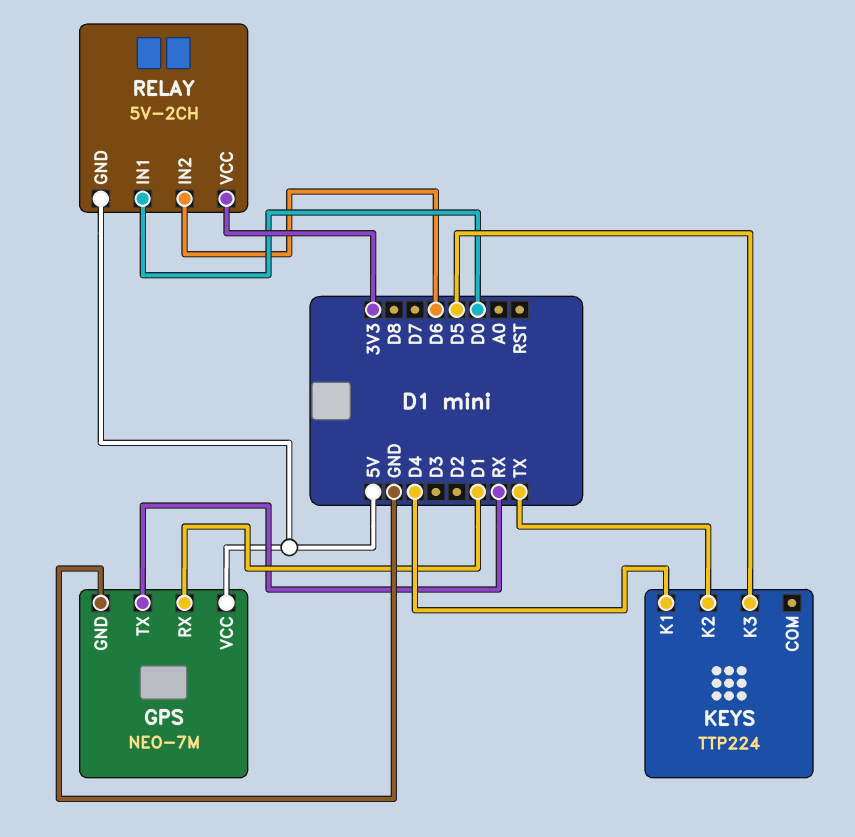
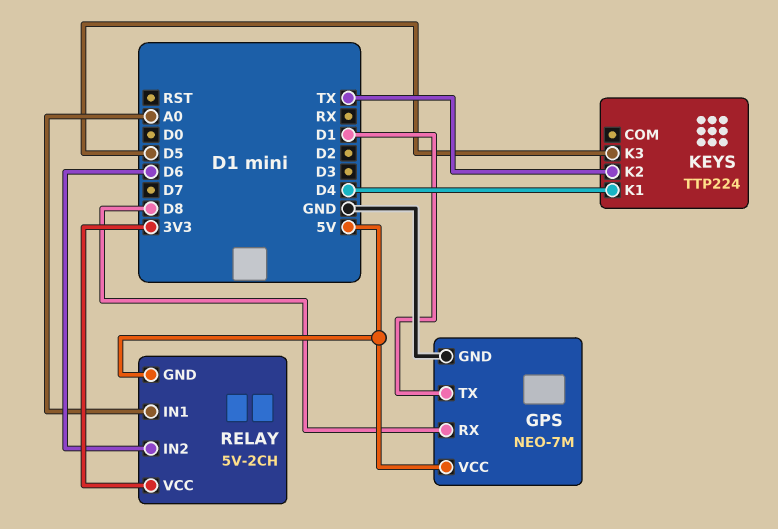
GPS pin RX: D1 -> D8
GPS pin TX: RX -> D1
RELAY pin IN1: D0 -> A0

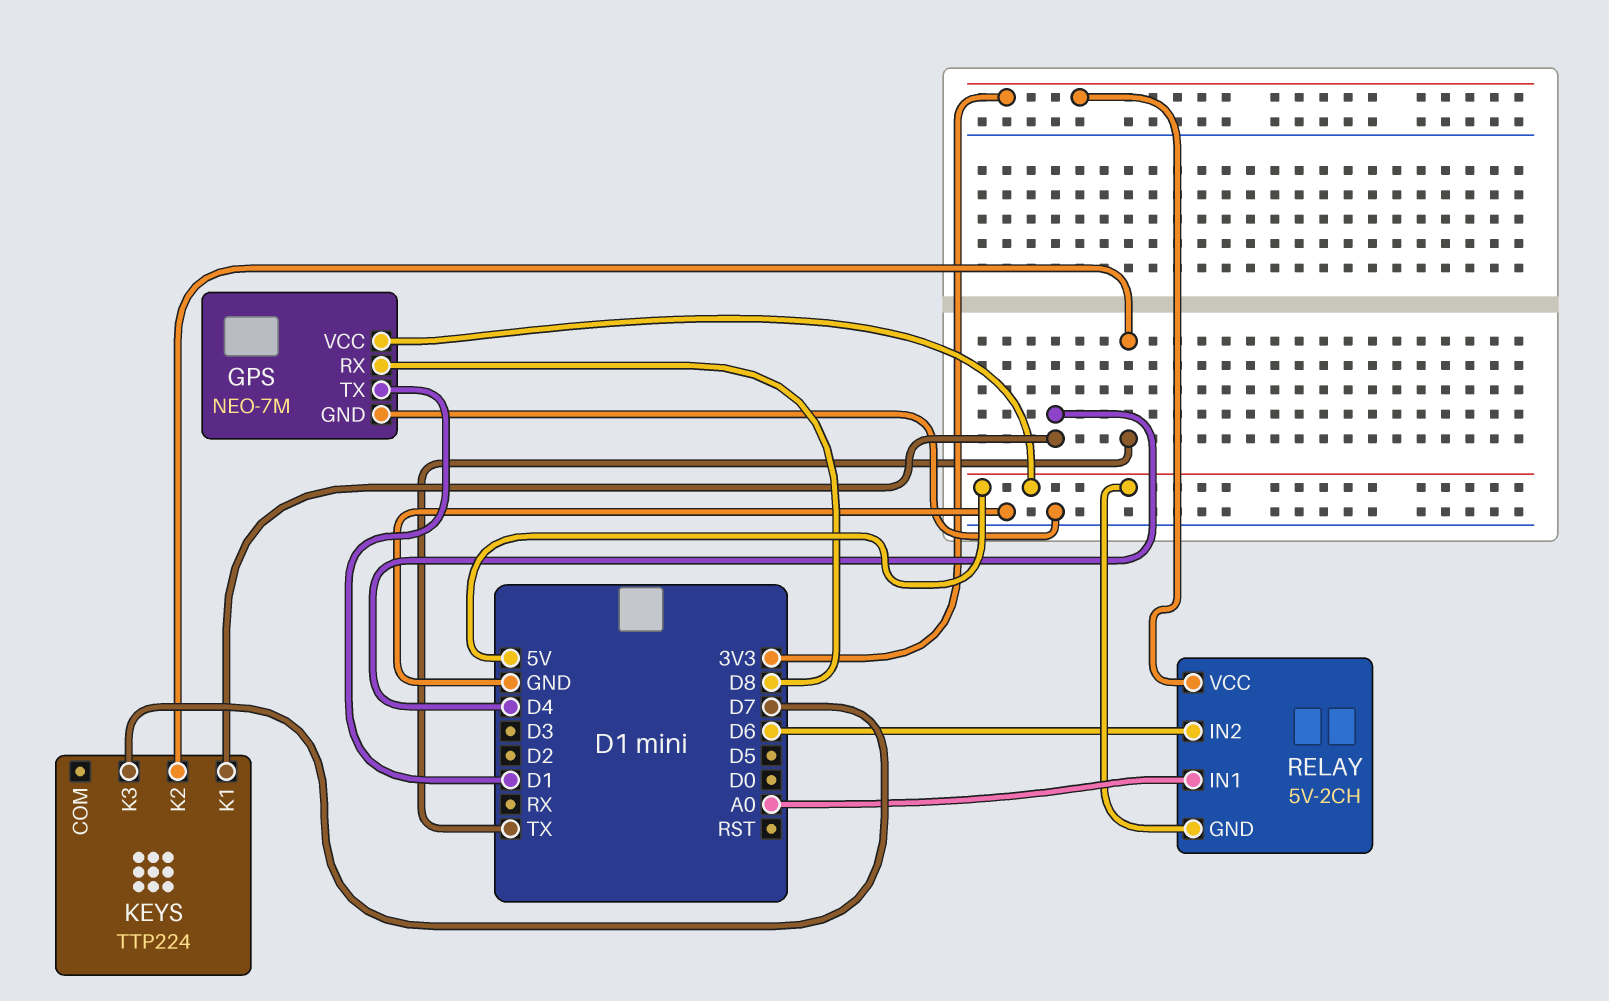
KEYS pin K3: D5 -> D7

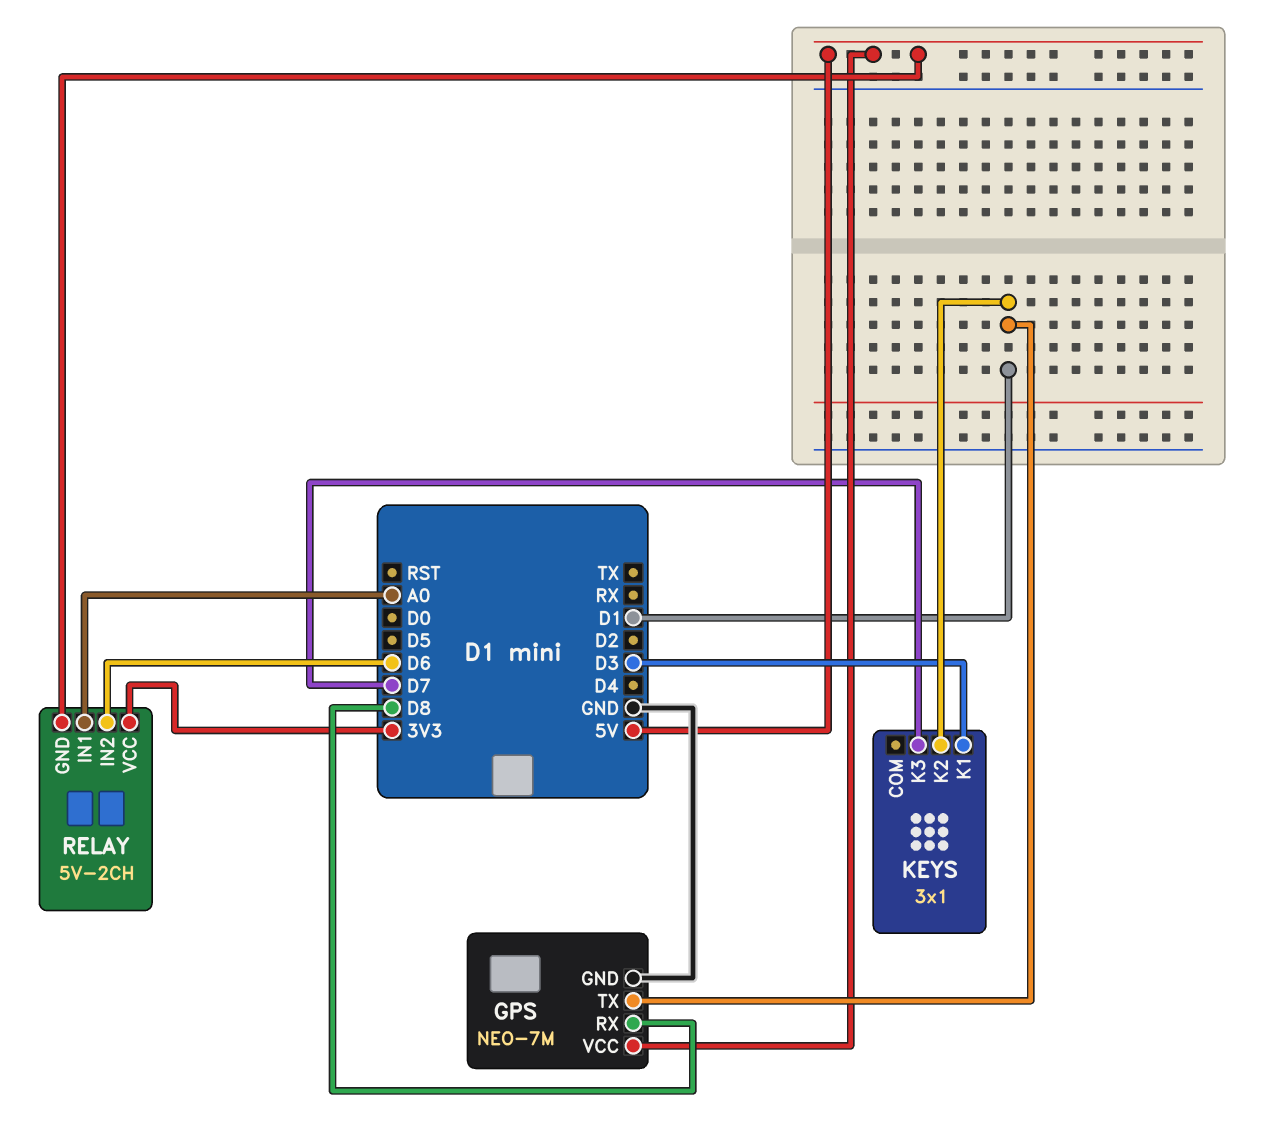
KEYS: TTP224 -> 3x1
KEYS pin K1: D4 -> D3
KEYS pin K2: TX -> D1

